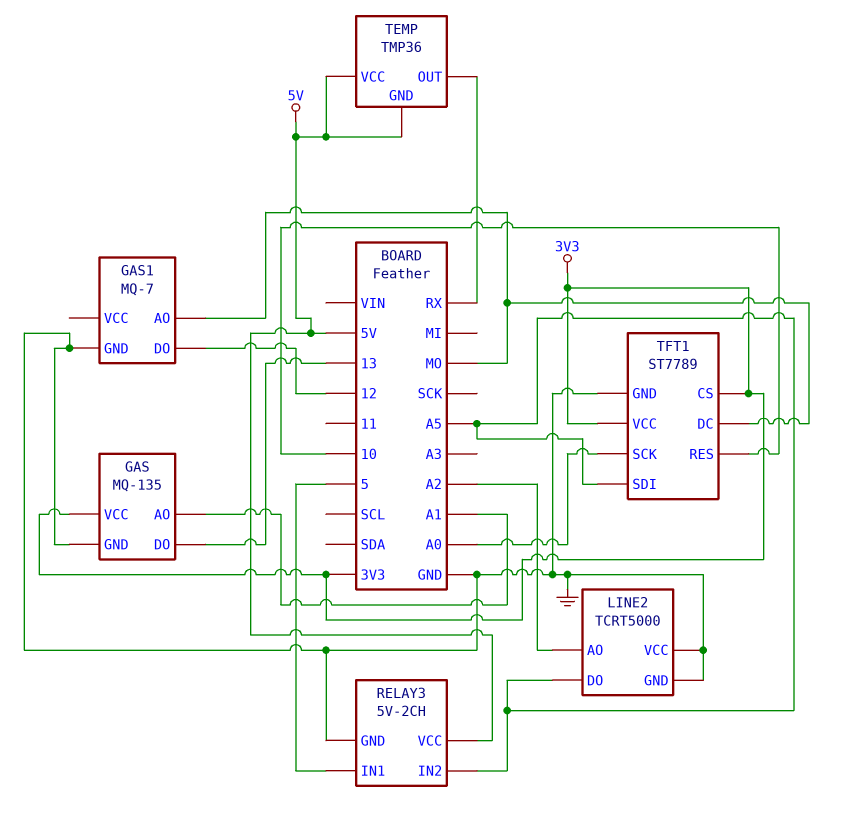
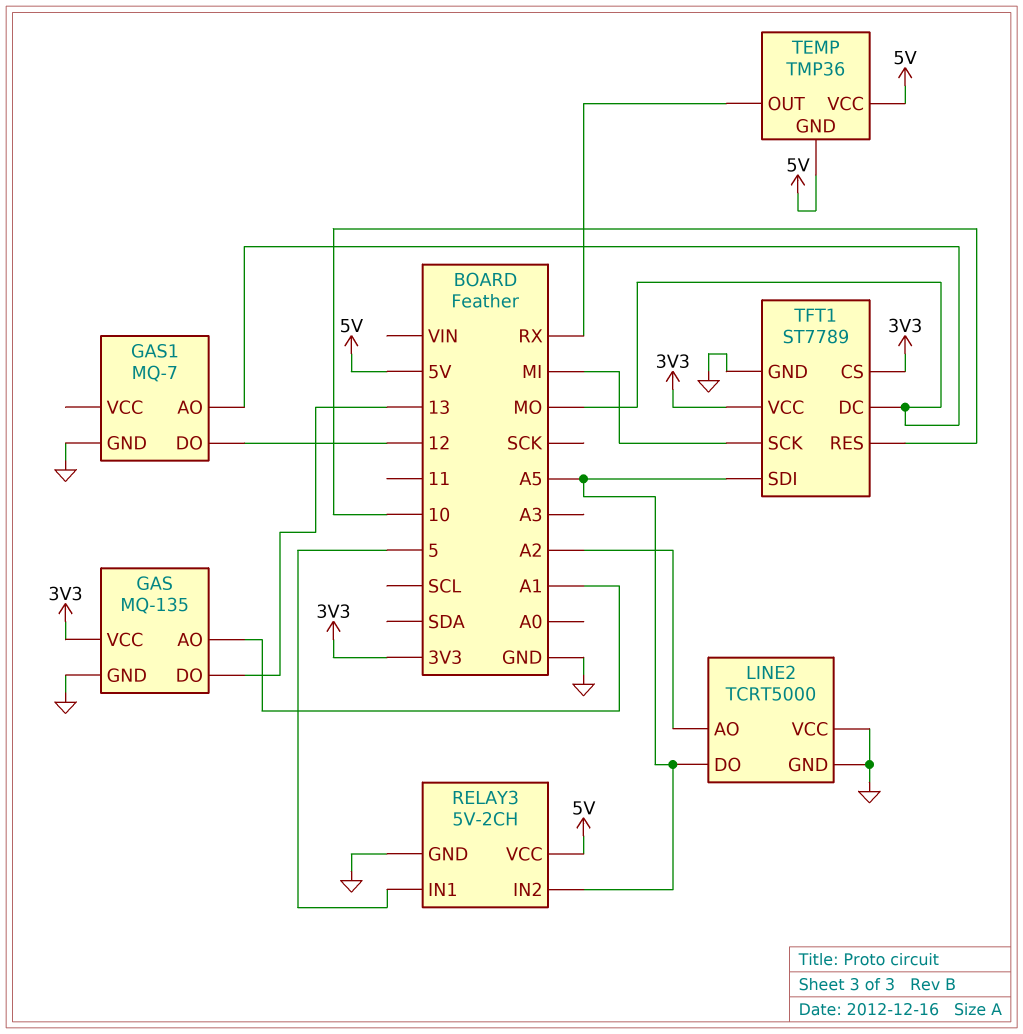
TFT1 pin SCK: A0 -> MI

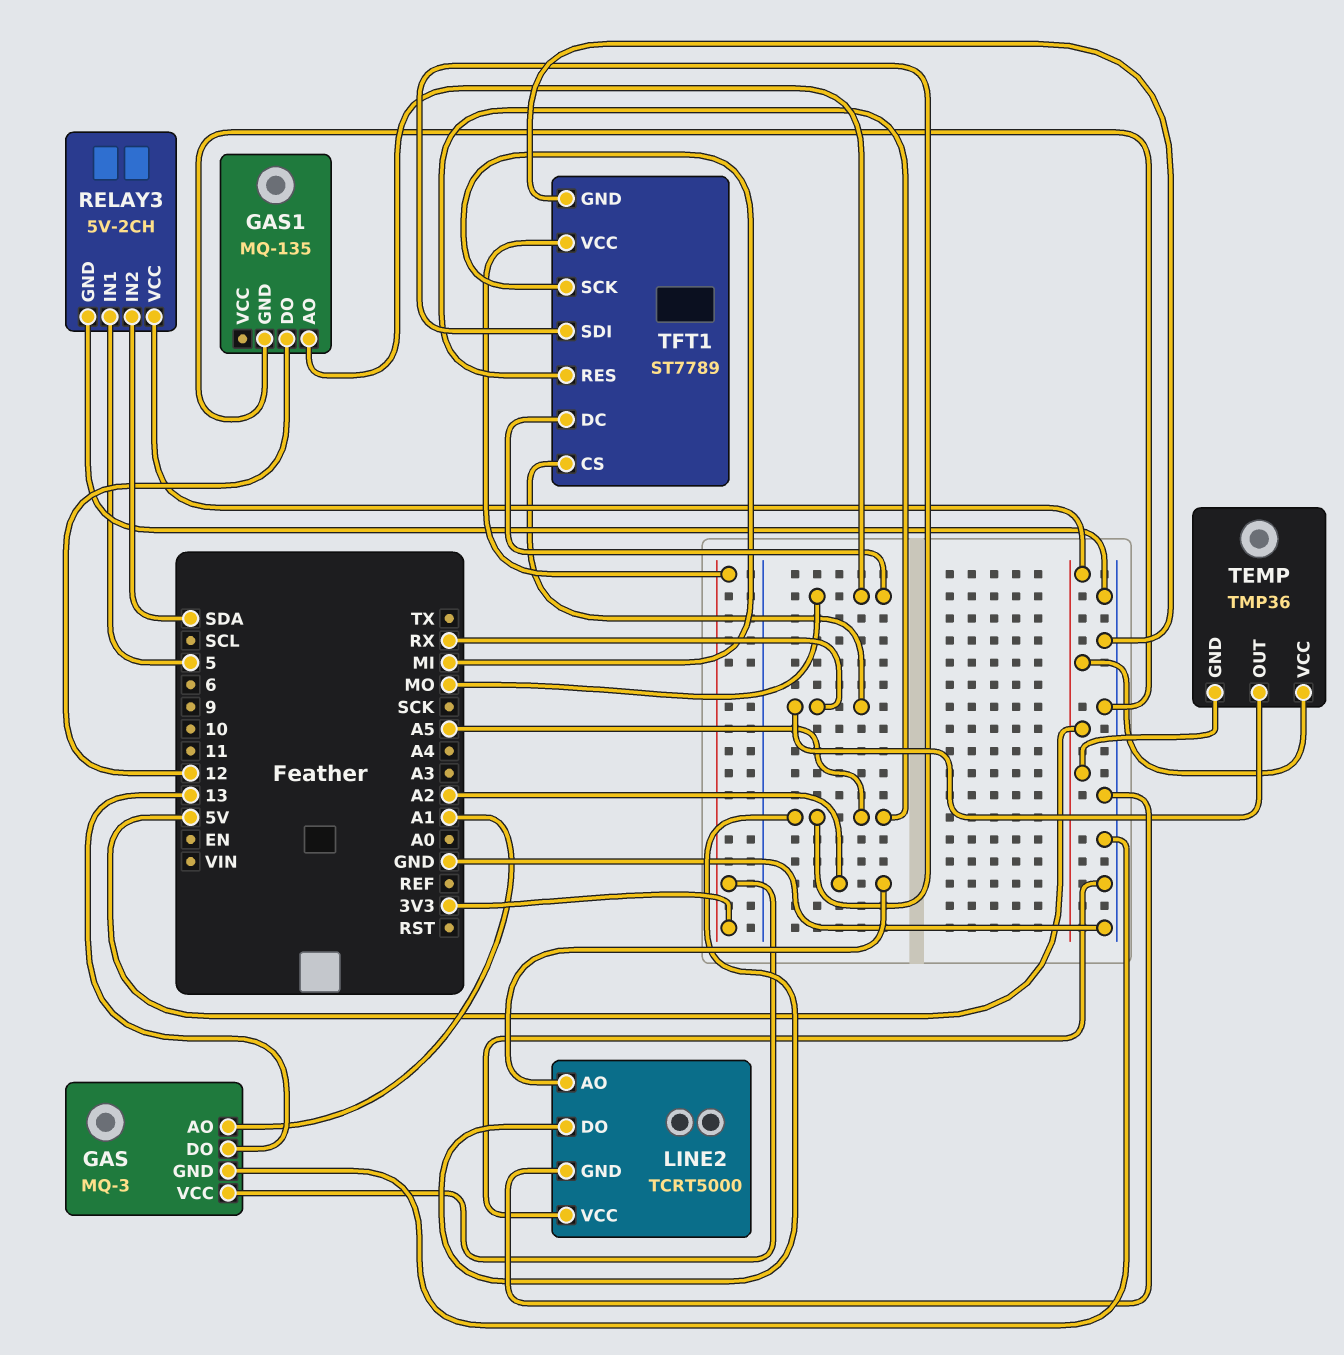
GAS: MQ-135 -> MQ-3
GAS1: MQ-7 -> MQ-135
RELAY3 pin IN2: A5 -> SDA
TFT1 pin CS: 3V3 -> RX
TFT1 pin RES: 10 -> A5

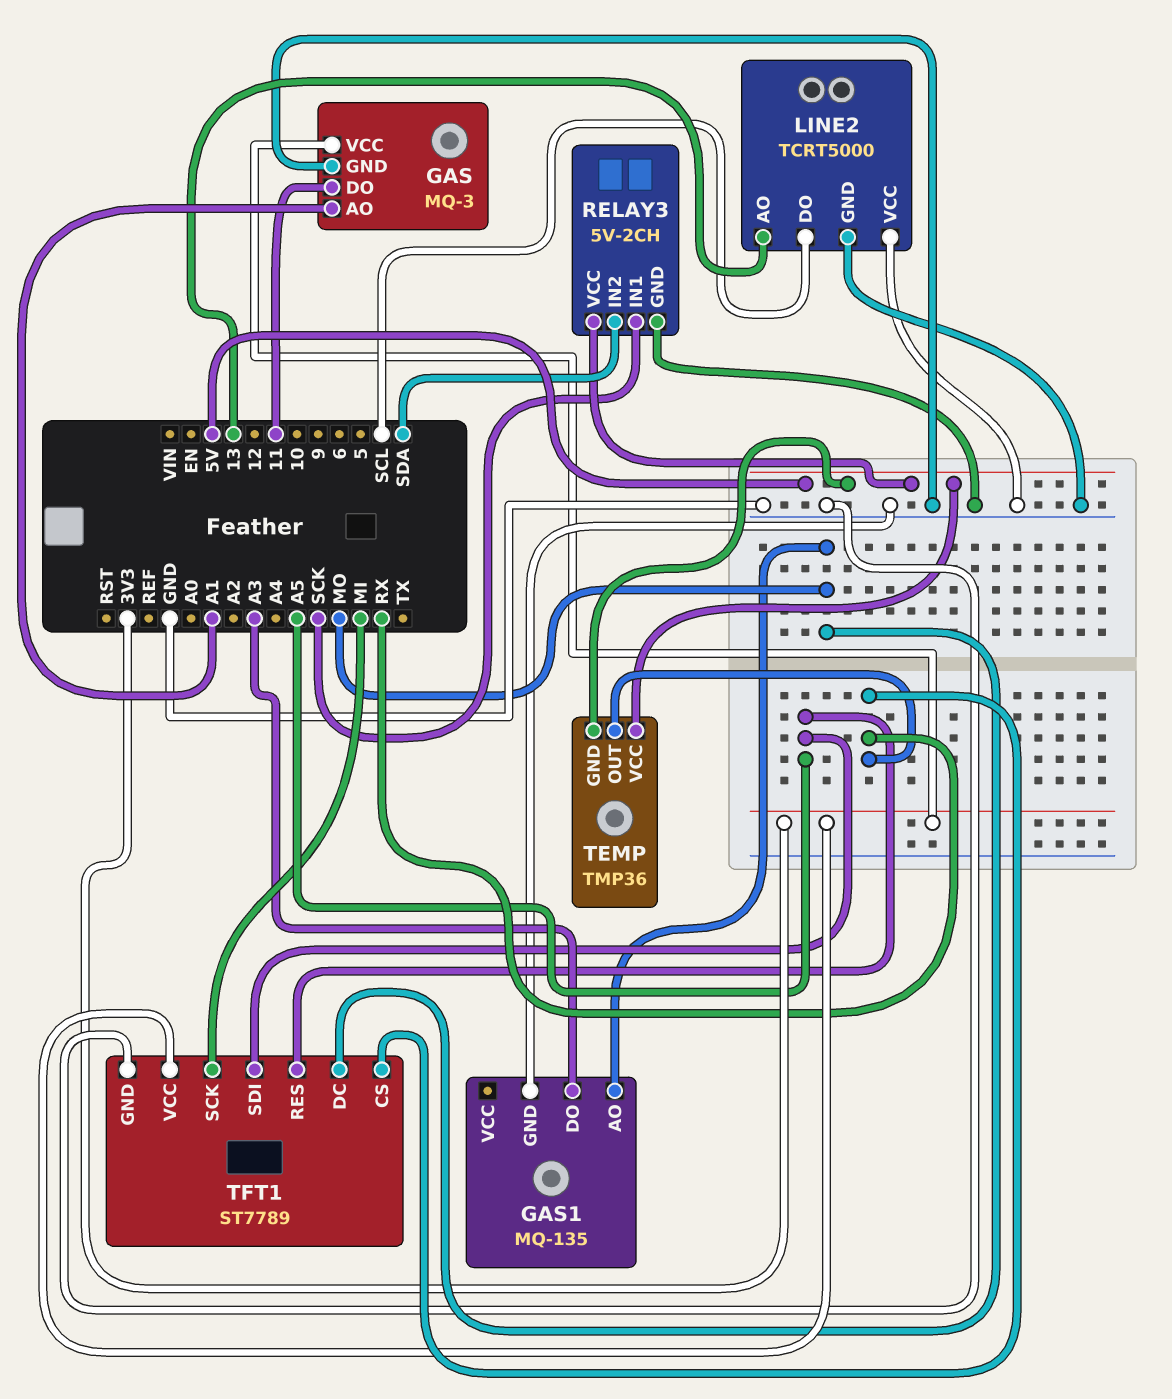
GAS pin DO: 13 -> 11
GAS1 pin DO: 12 -> A3
LINE2 pin AO: A2 -> 13
LINE2 pin DO: A5 -> SCL
RELAY3 pin IN1: 5 -> SCK

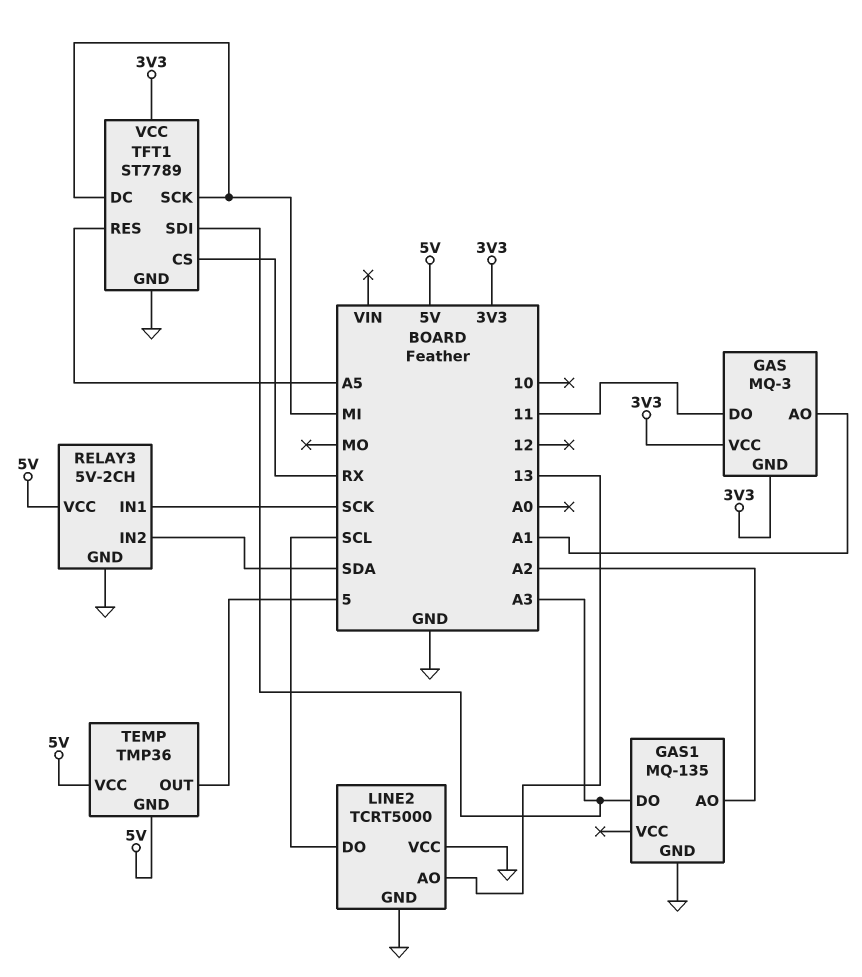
GAS pin GND: GND -> 3V3
GAS1 pin AO: MO -> A2
TEMP pin OUT: RX -> 5
TFT1 pin DC: MO -> MI
TFT1 pin SDI: A5 -> A3

